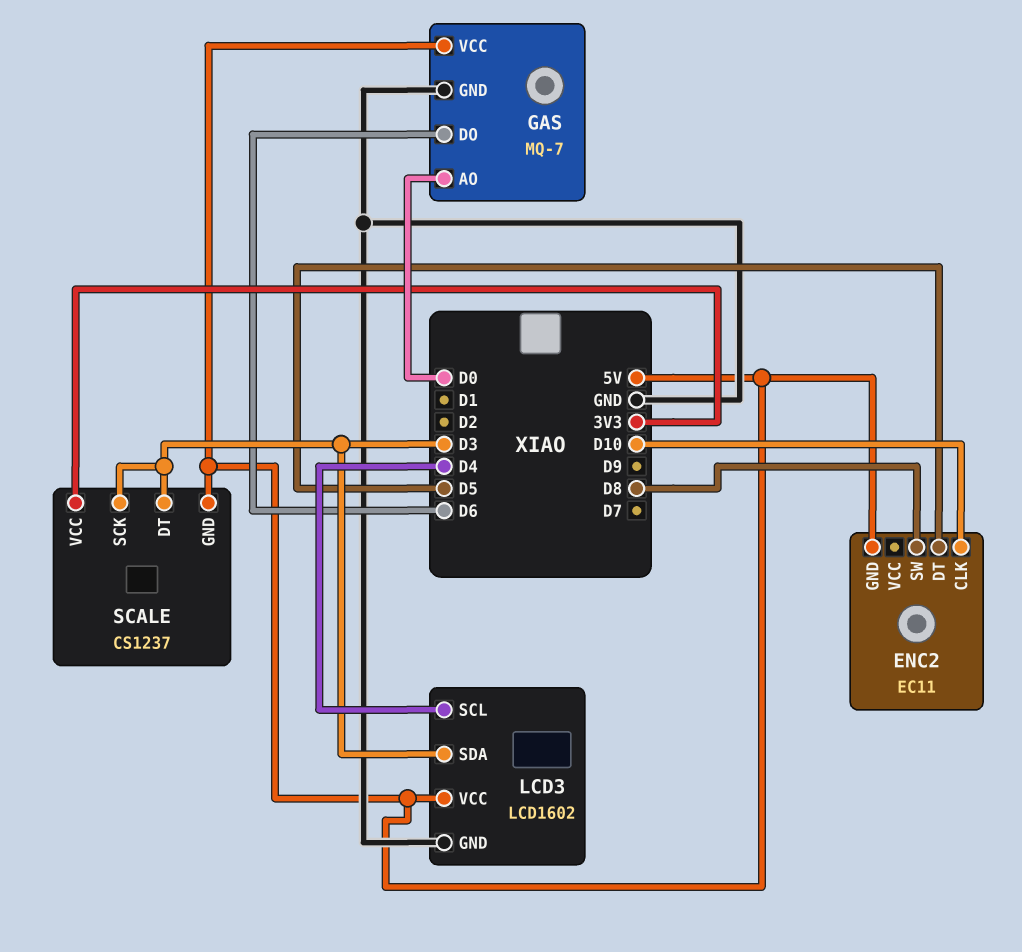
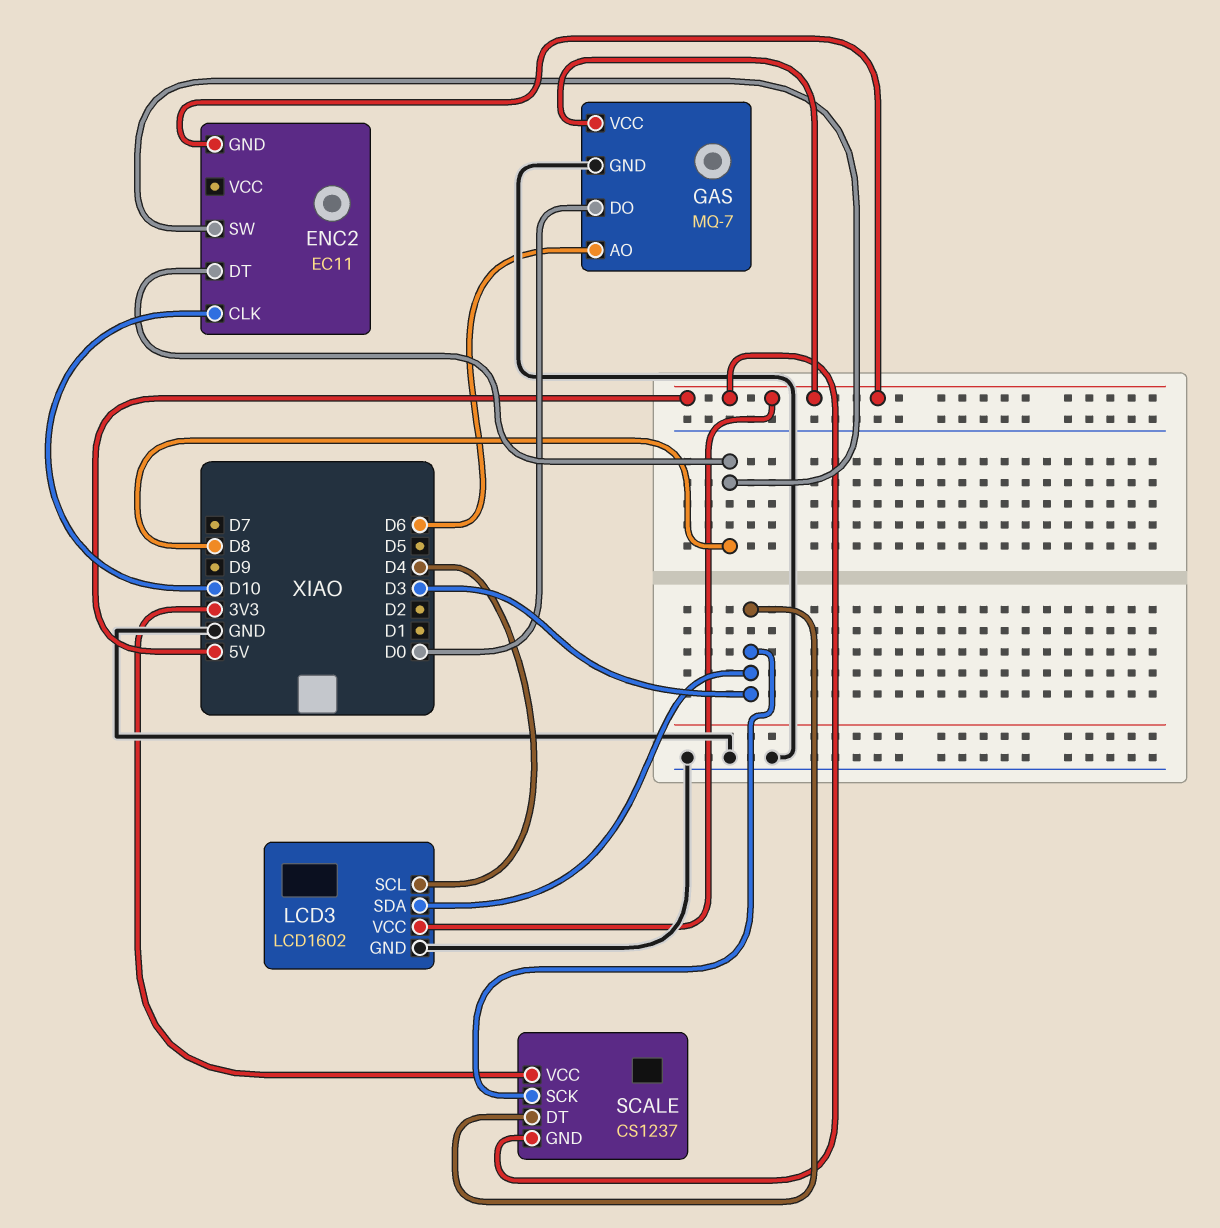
ENC2 pin DT: D5 -> D8
GAS pin AO: D0 -> D6
GAS pin DO: D6 -> D0

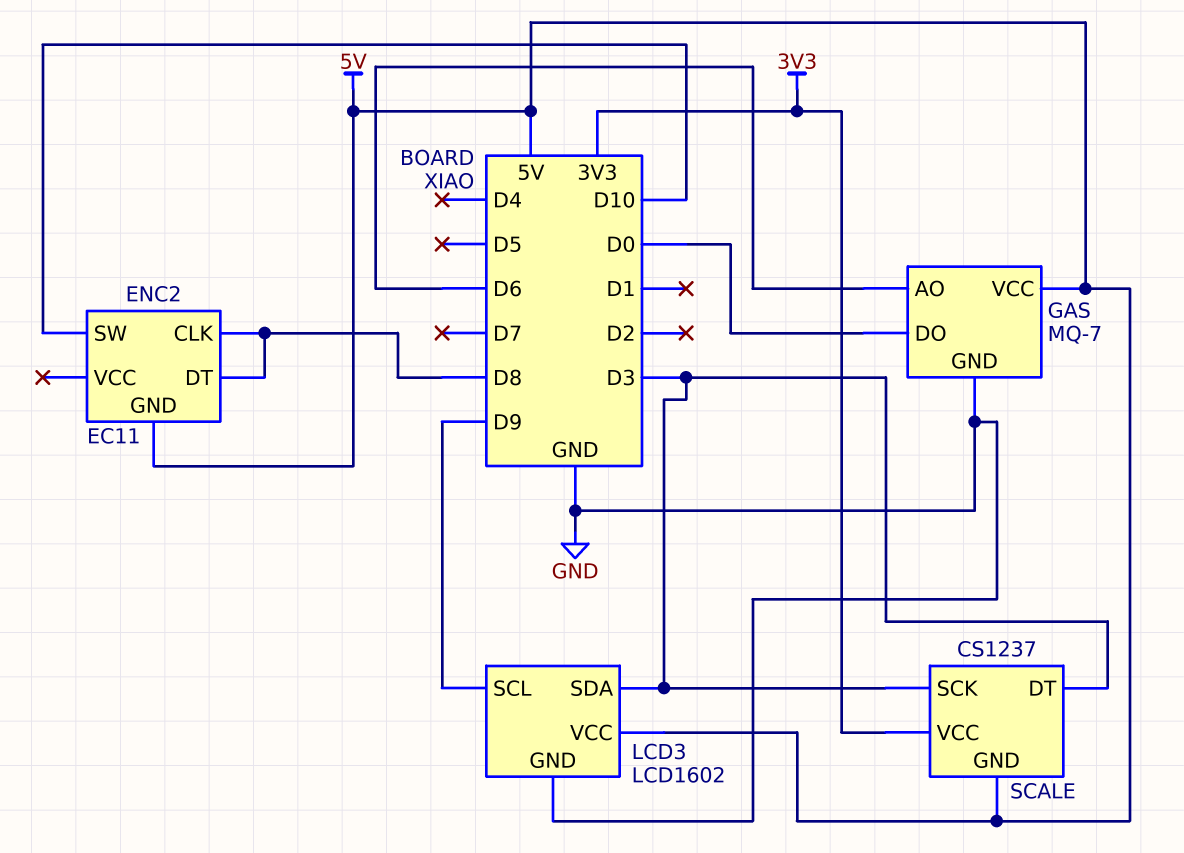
ENC2 pin CLK: D10 -> D8
ENC2 pin SW: D8 -> D10
LCD3 pin SCL: D4 -> D9

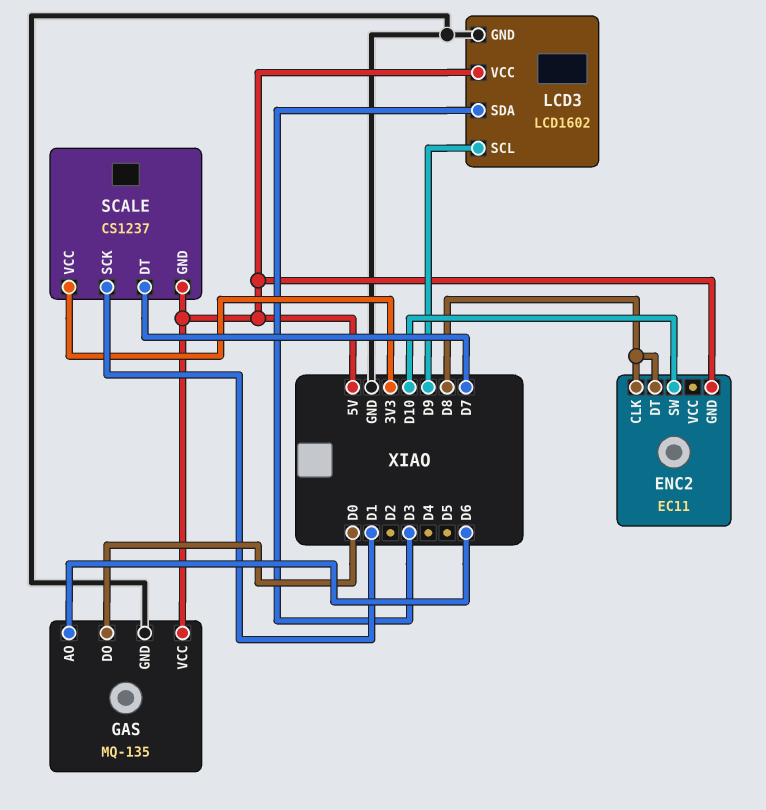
GAS: MQ-7 -> MQ-135
SCALE pin DT: D3 -> D7
SCALE pin SCK: D3 -> D1

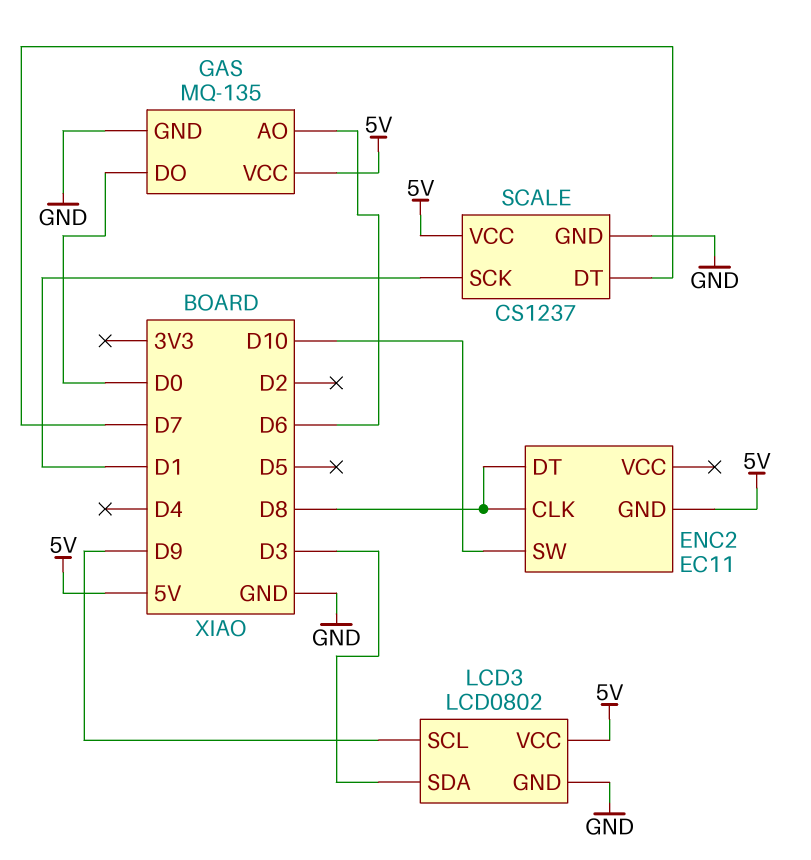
LCD3: LCD1602 -> LCD0802
SCALE pin GND: 5V -> GND
SCALE pin VCC: 3V3 -> 5V

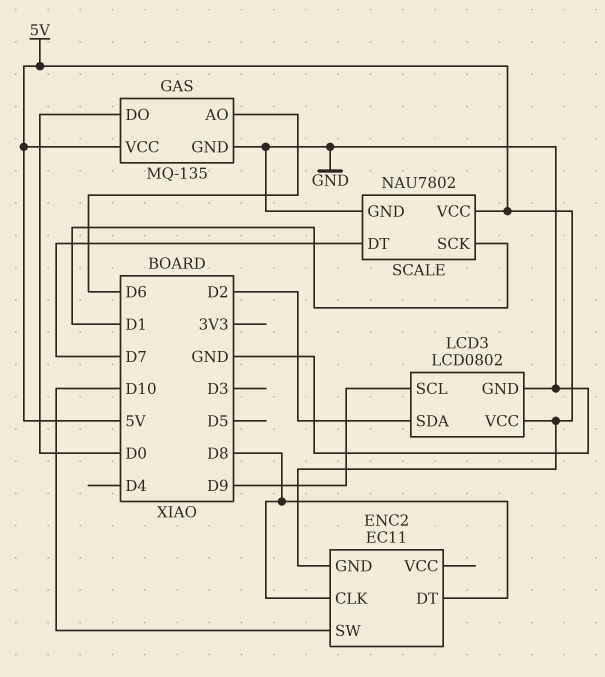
LCD3 pin SDA: D3 -> D2
SCALE: CS1237 -> NAU7802

